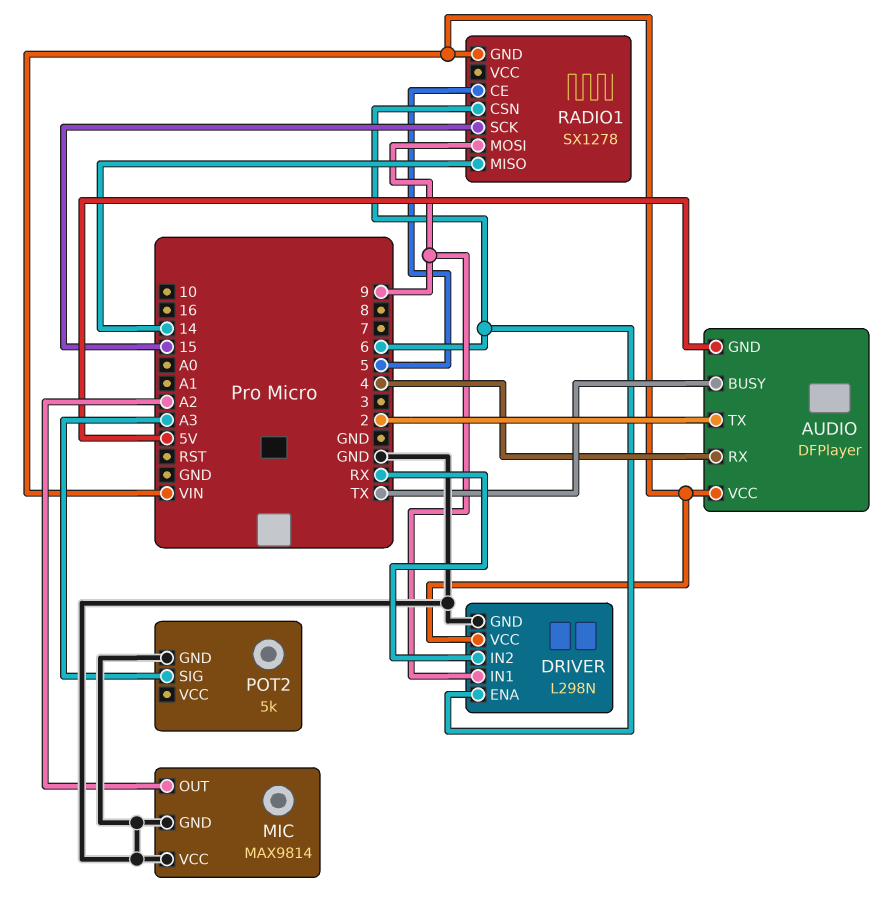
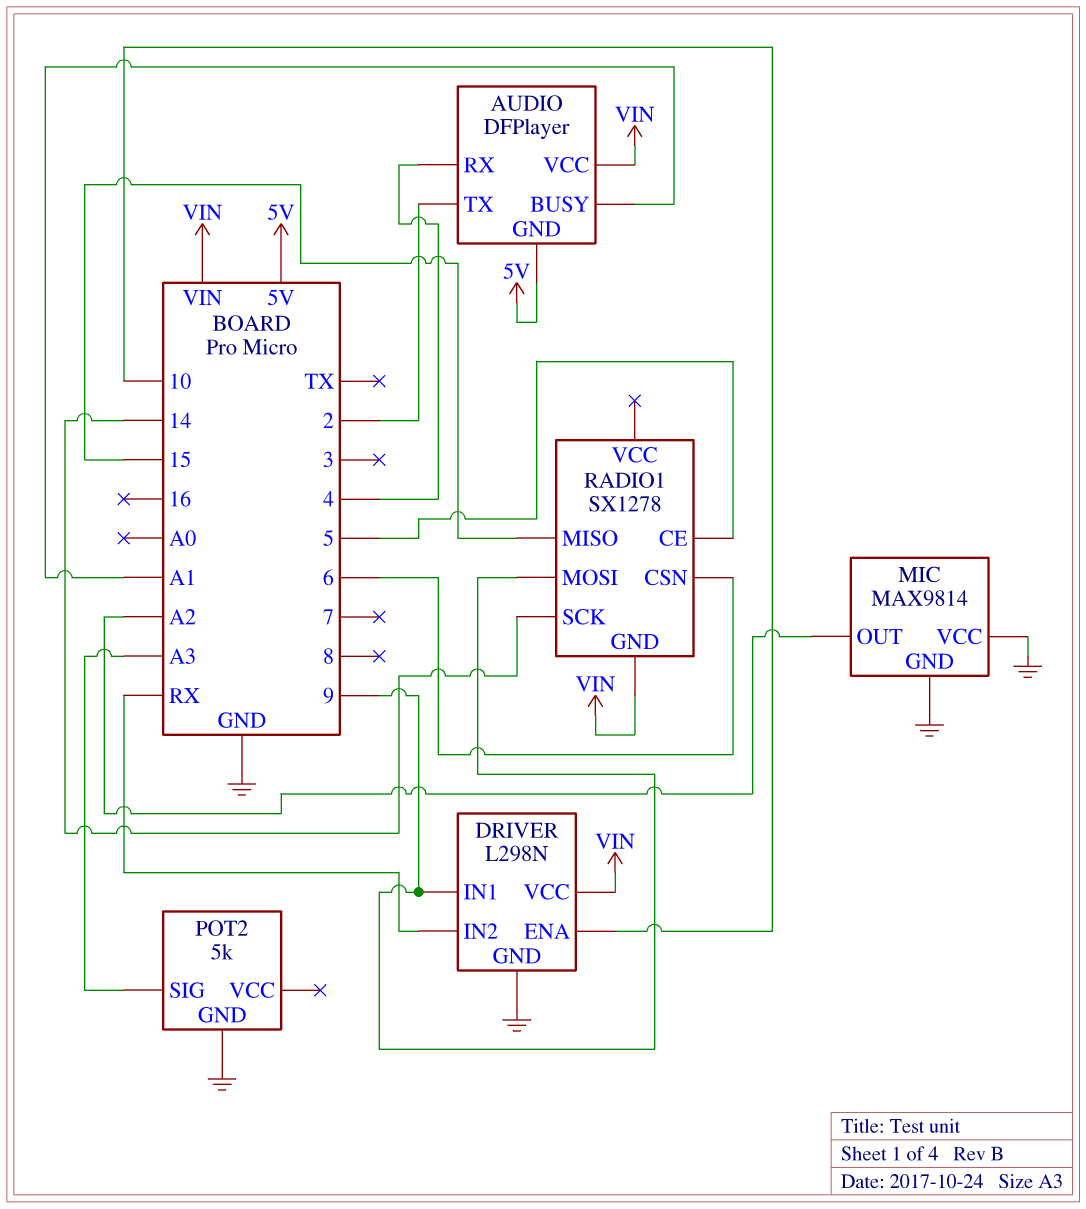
AUDIO pin BUSY: TX -> A1
DRIVER pin ENA: 6 -> 10
RADIO1 pin MISO: 14 -> 15
RADIO1 pin SCK: 15 -> 14

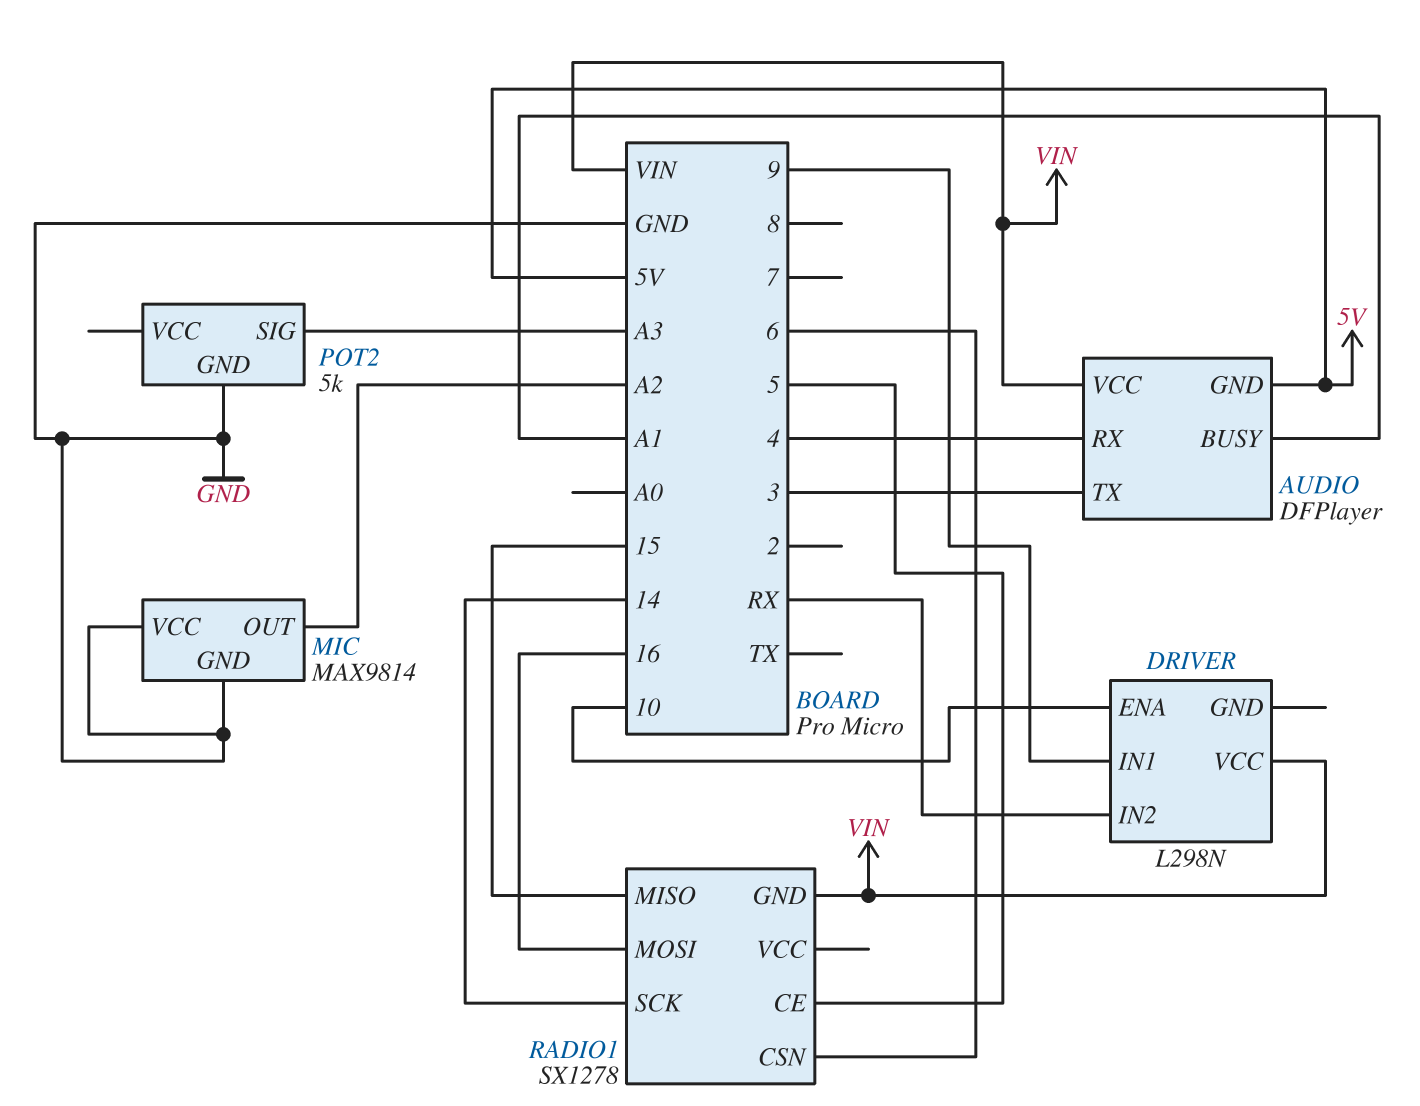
AUDIO pin TX: 2 -> 3
DRIVER pin GND: GND -> none
RADIO1 pin MOSI: 9 -> 16

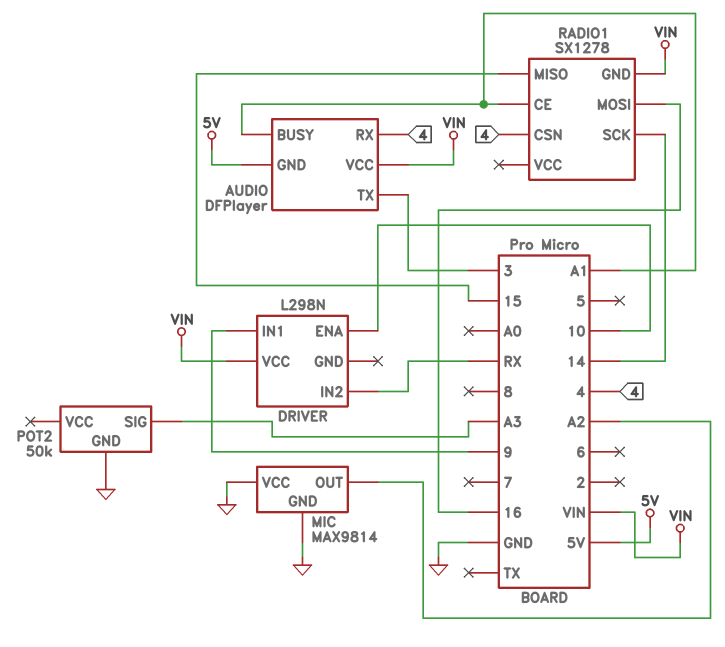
POT2: 5k -> 50k
RADIO1 pin CE: 5 -> A1
RADIO1 pin CSN: 6 -> 4

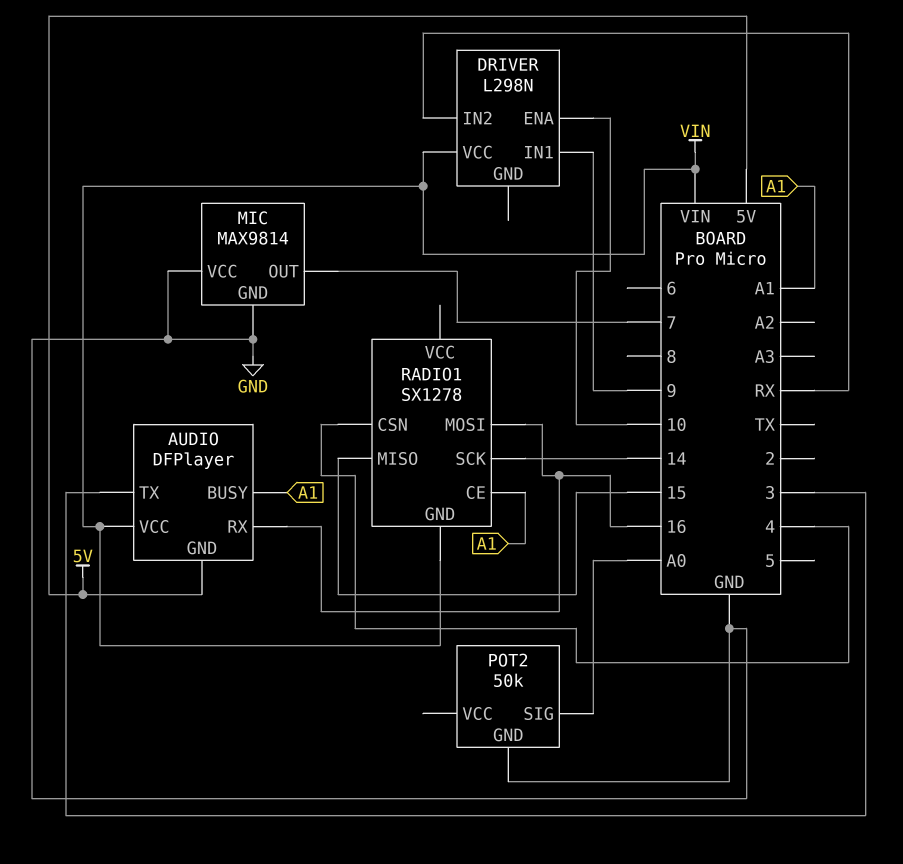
AUDIO pin RX: 4 -> 16
MIC pin OUT: A2 -> 7
POT2 pin SIG: A3 -> A0

